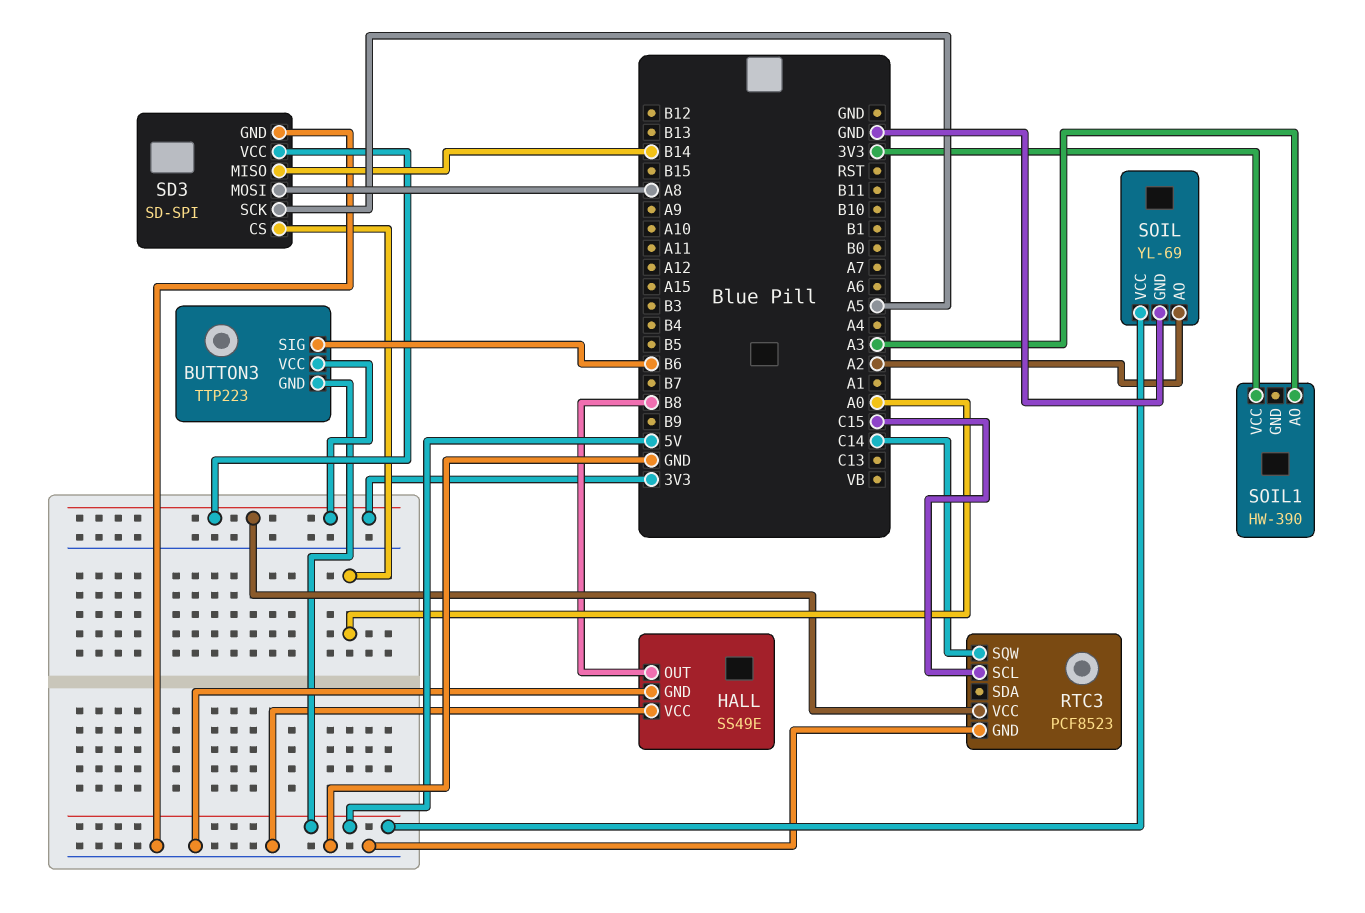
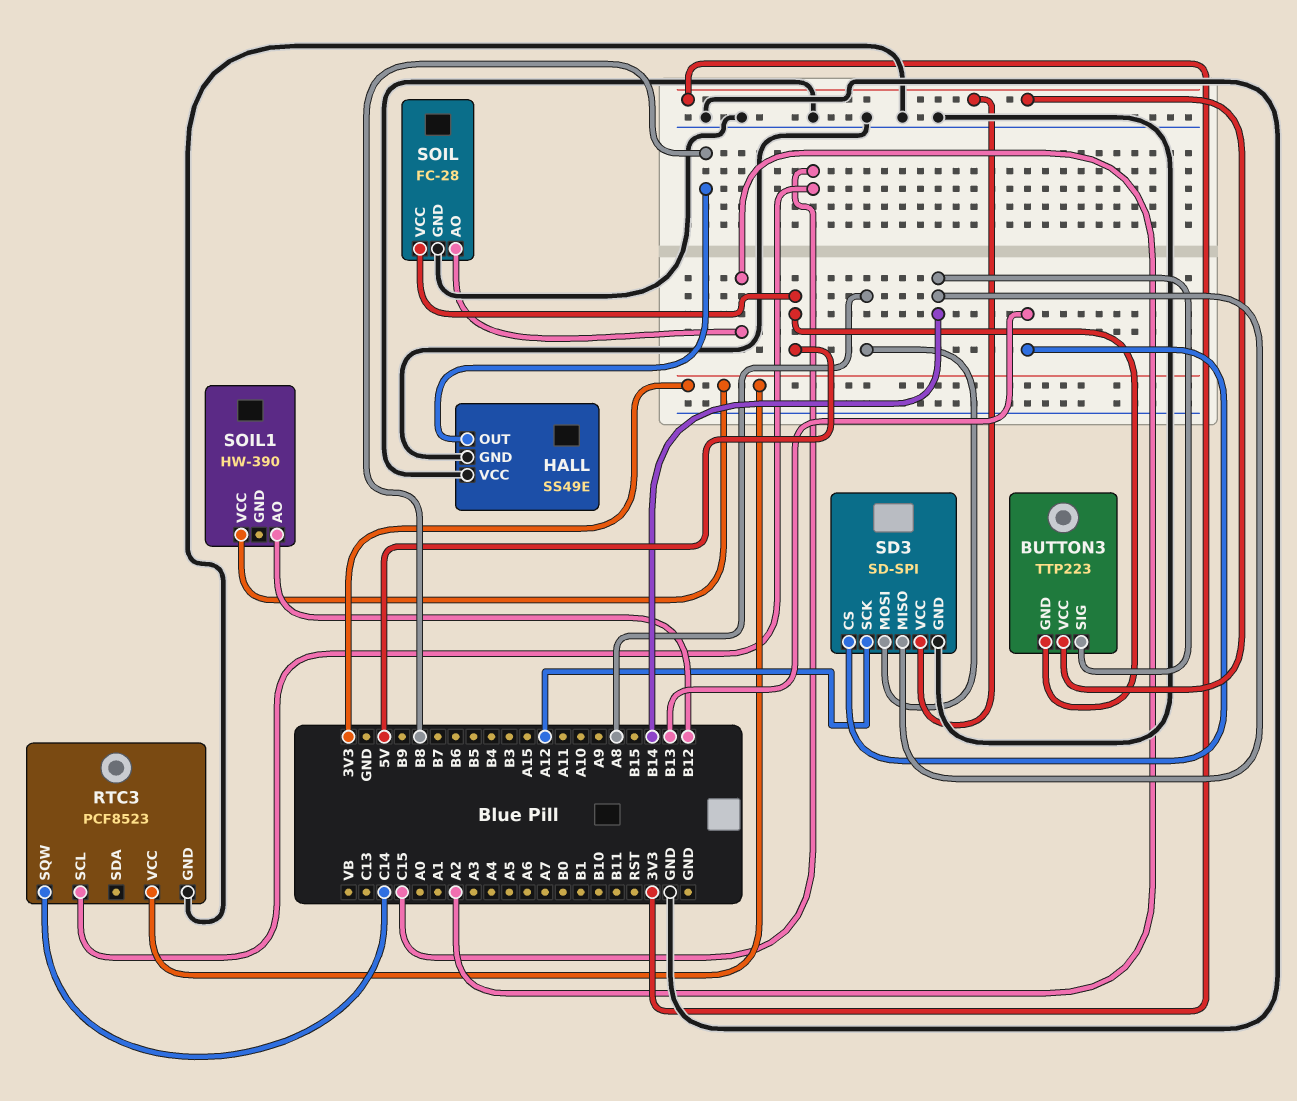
BUTTON3 pin SIG: B6 -> B14
SD3 pin CS: A0 -> B13
SD3 pin SCK: A5 -> A12
SOIL: YL-69 -> FC-28
SOIL1 pin AO: A3 -> B12

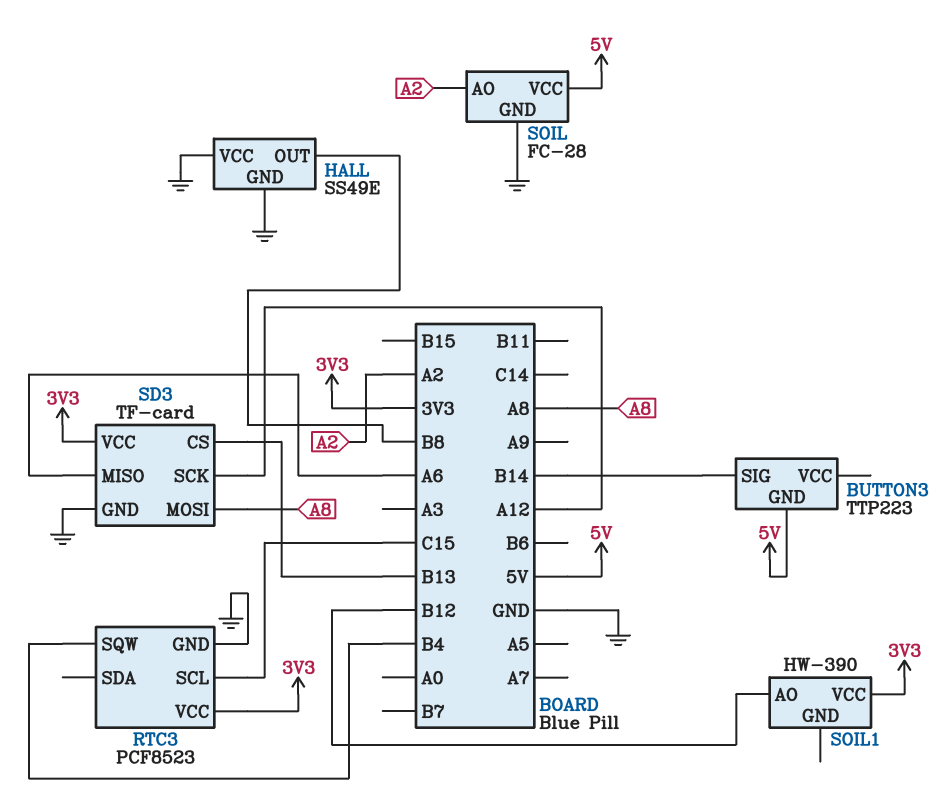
BUTTON3 pin VCC: 3V3 -> none
RTC3 pin SQW: C14 -> B4
SD3: SD-SPI -> TF-card
SD3 pin MISO: B14 -> A6

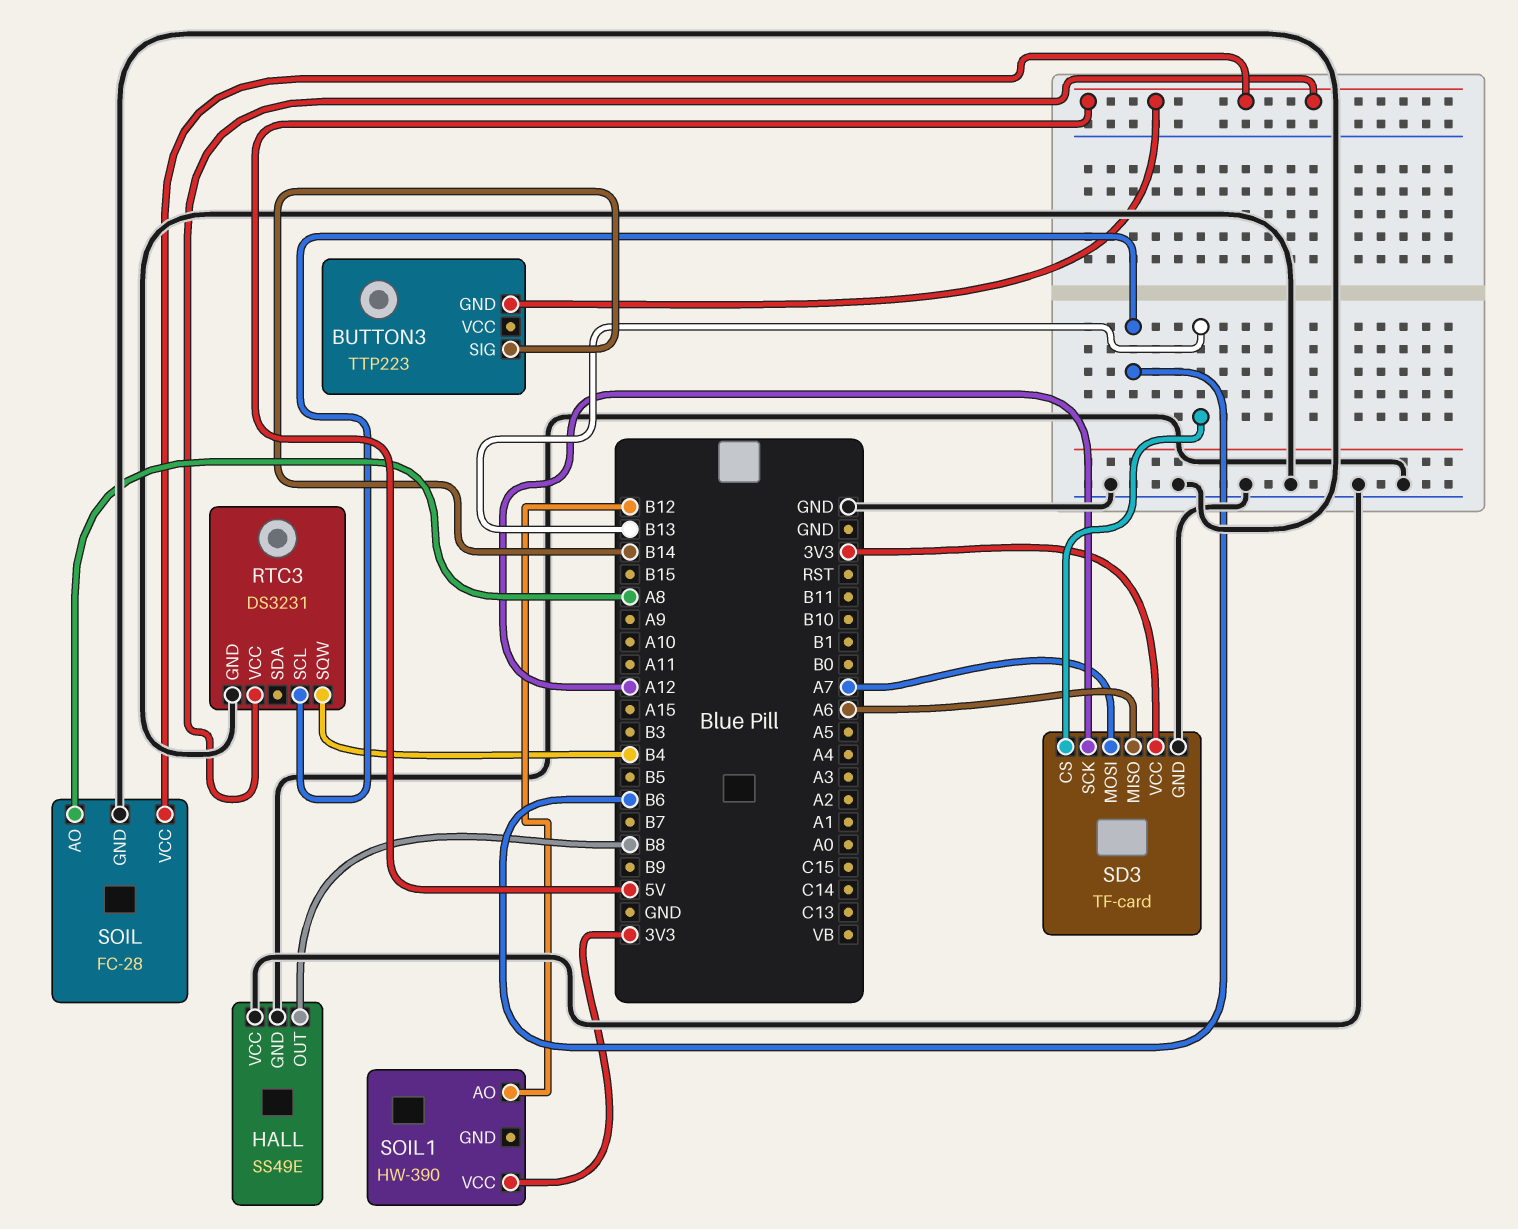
RTC3: PCF8523 -> DS3231
RTC3 pin SCL: C15 -> B6
RTC3 pin VCC: 3V3 -> 5V
SD3 pin MOSI: A8 -> A7
SOIL pin AO: A2 -> A8

